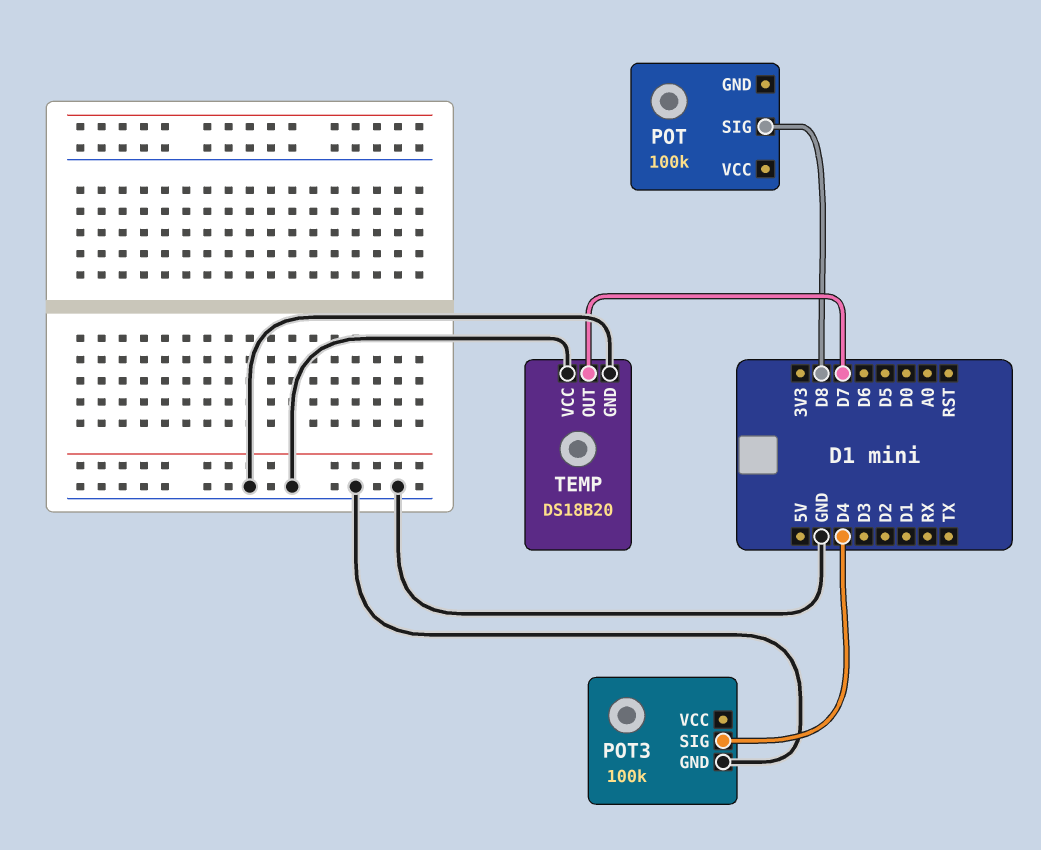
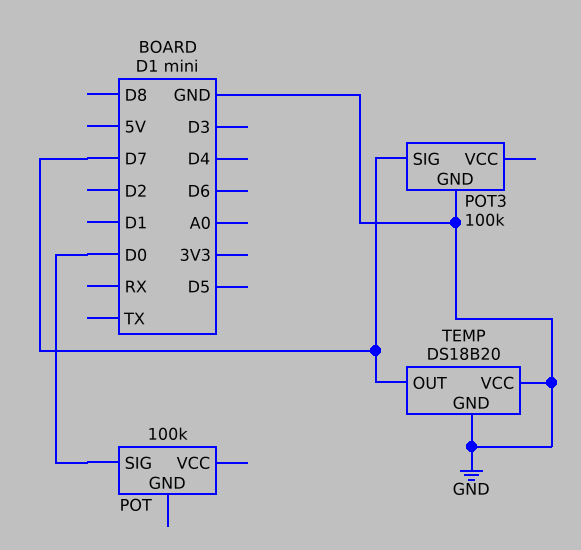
POT pin SIG: D8 -> D0
POT3 pin SIG: D4 -> D7

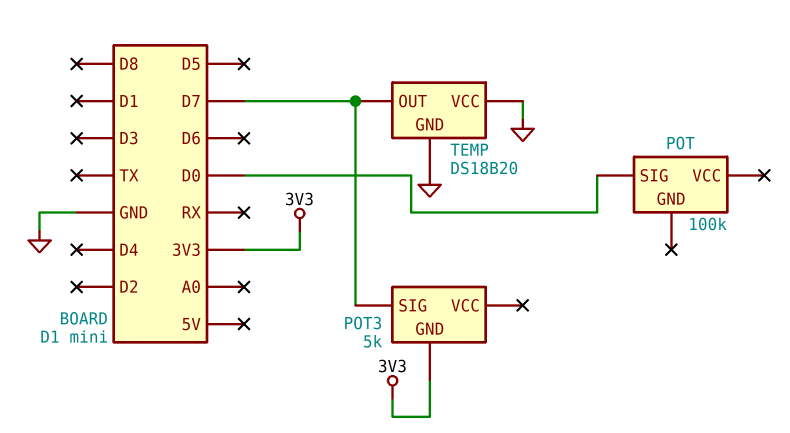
POT3: 100k -> 5k
POT3 pin GND: GND -> 3V3

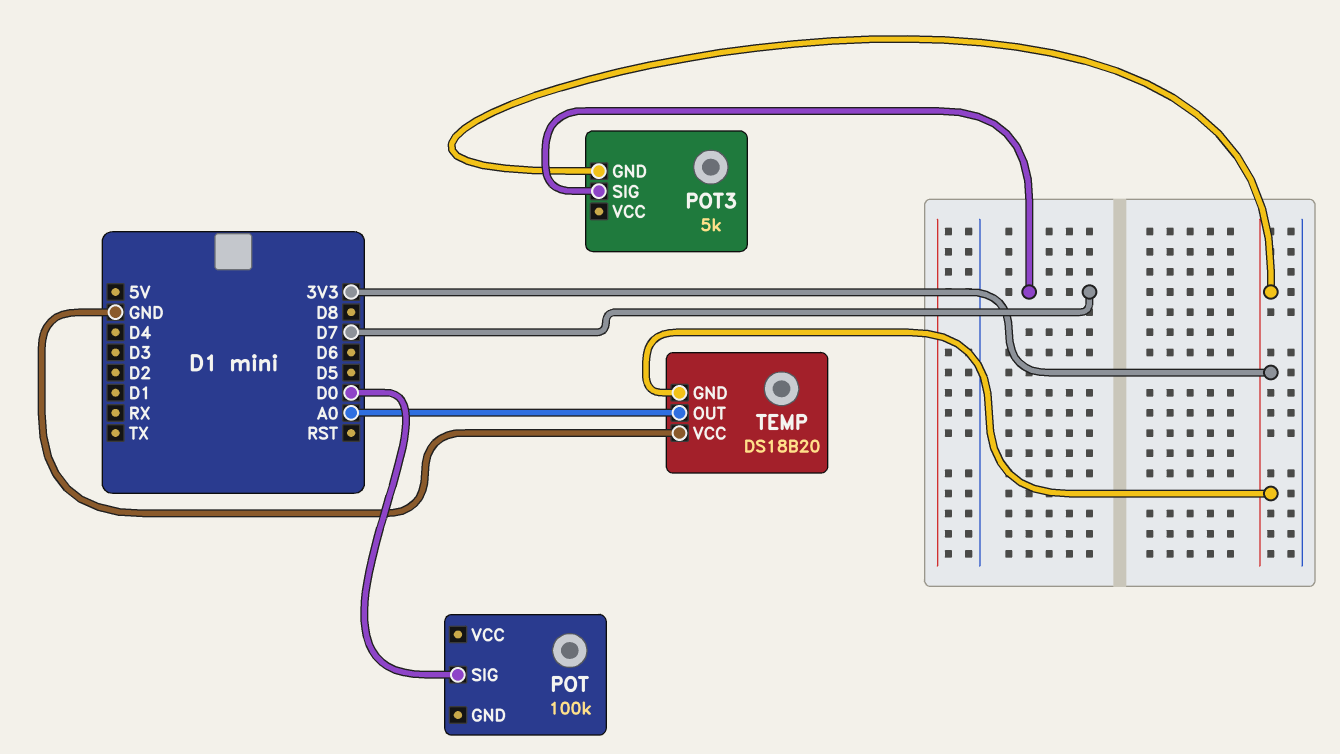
TEMP pin GND: GND -> 3V3
TEMP pin OUT: D7 -> A0

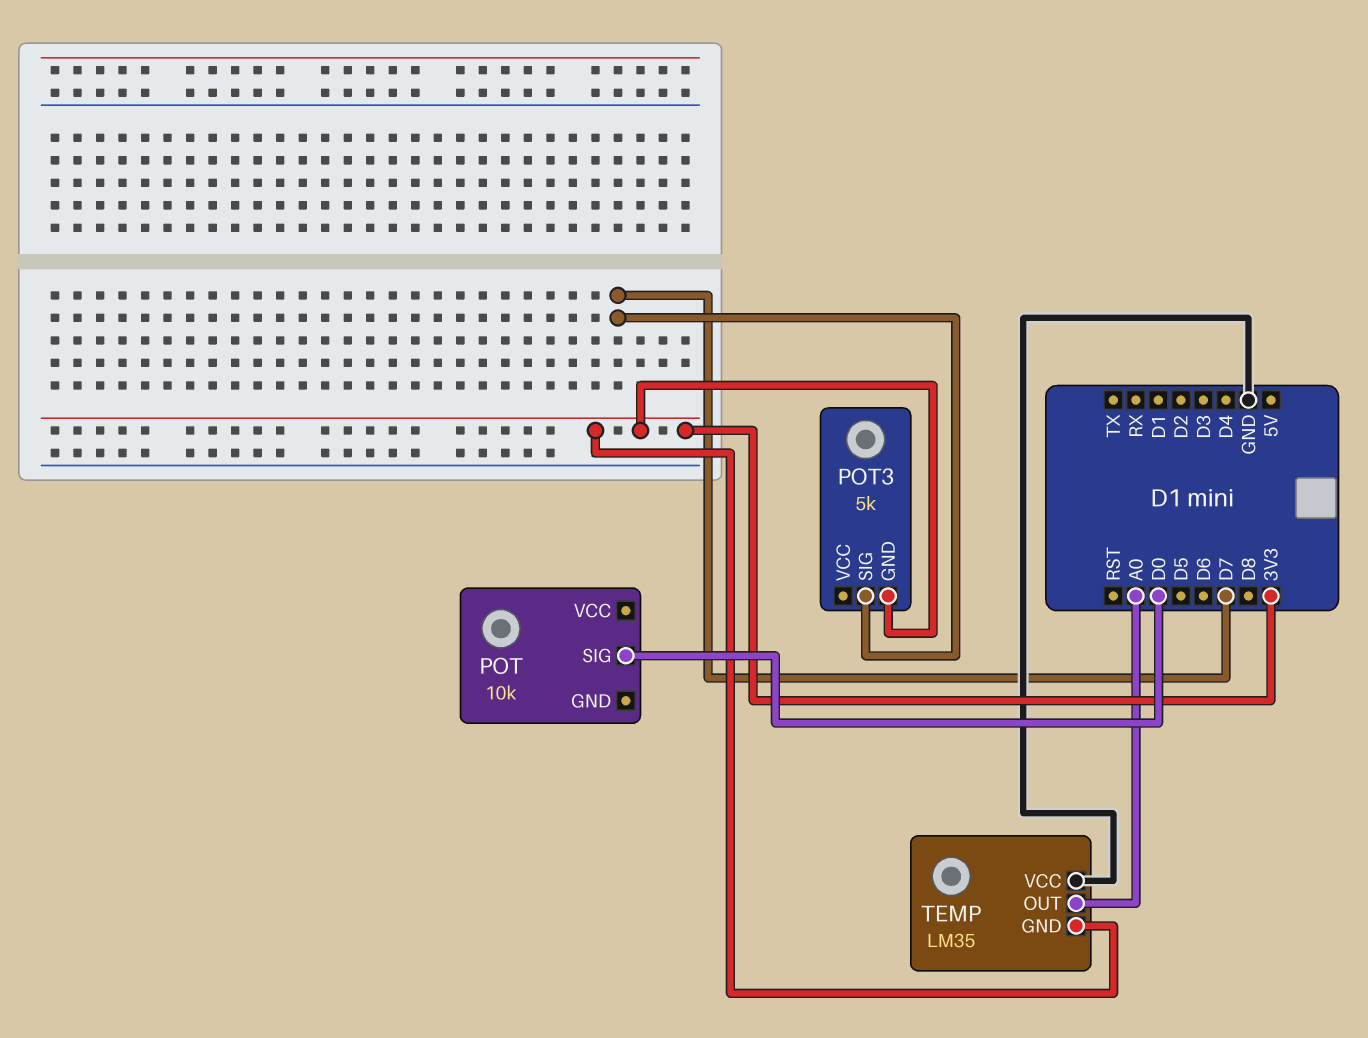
POT: 100k -> 10k
TEMP: DS18B20 -> LM35

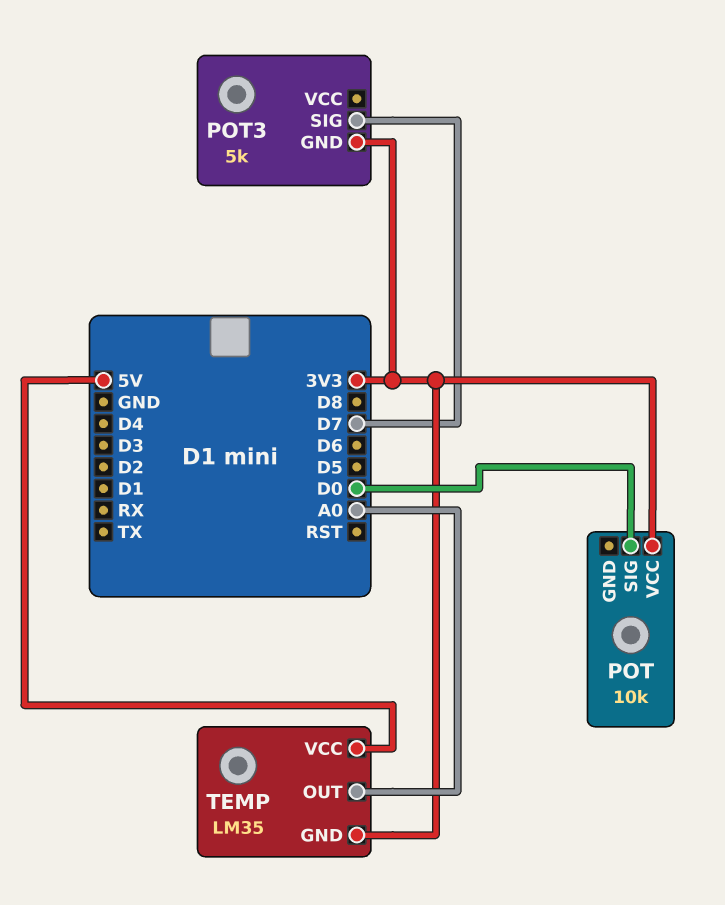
POT pin VCC: none -> 3V3
TEMP pin VCC: GND -> 5V

